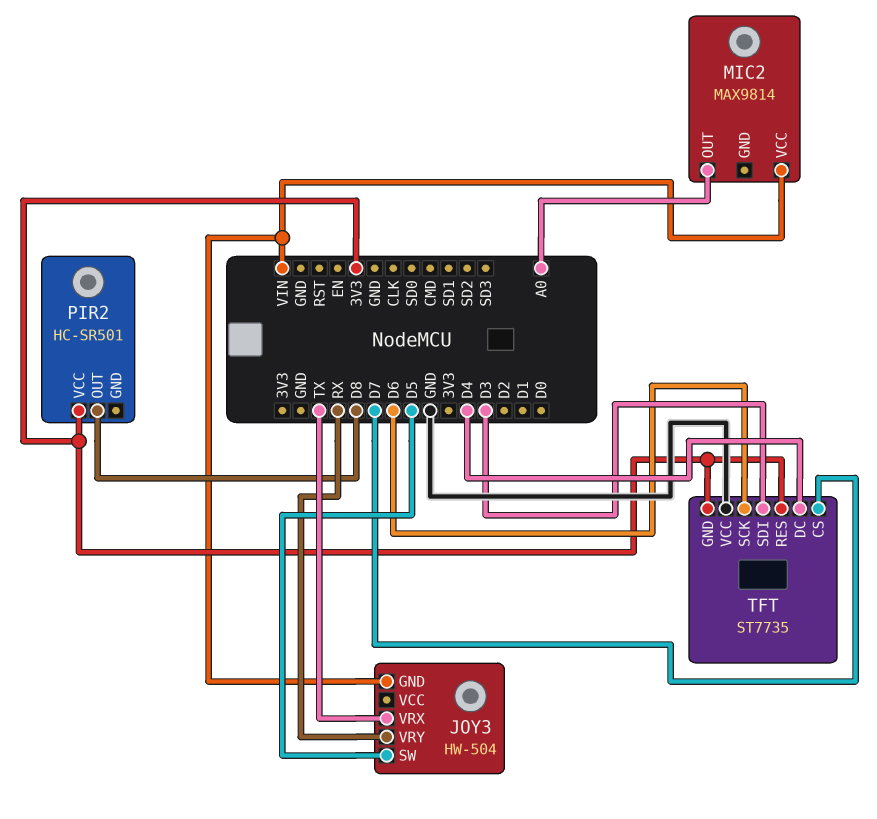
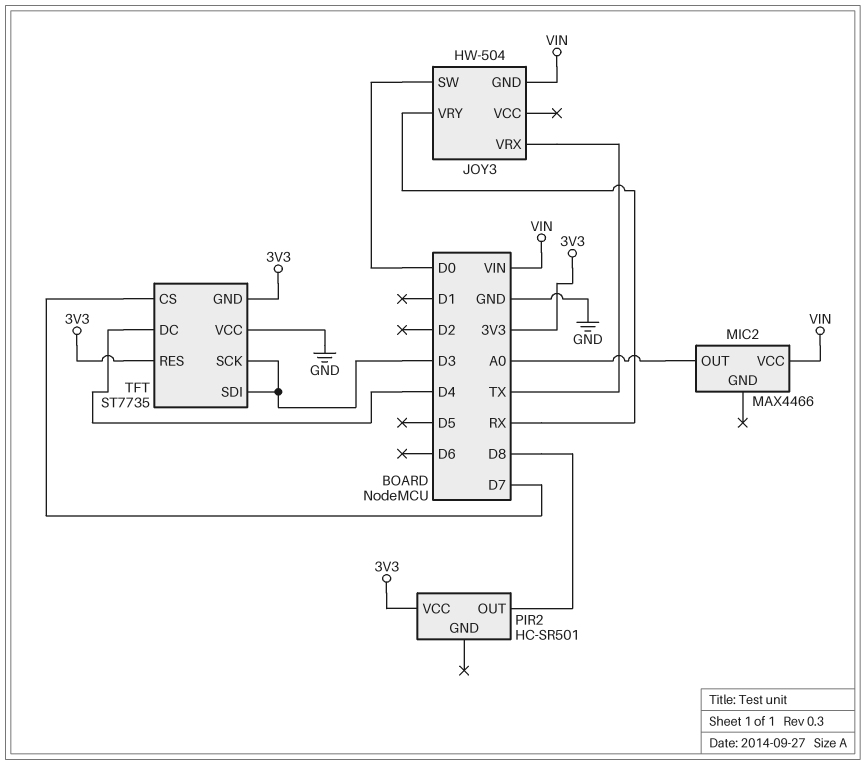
JOY3 pin SW: D5 -> D0
MIC2: MAX9814 -> MAX4466
TFT pin SCK: D6 -> D3

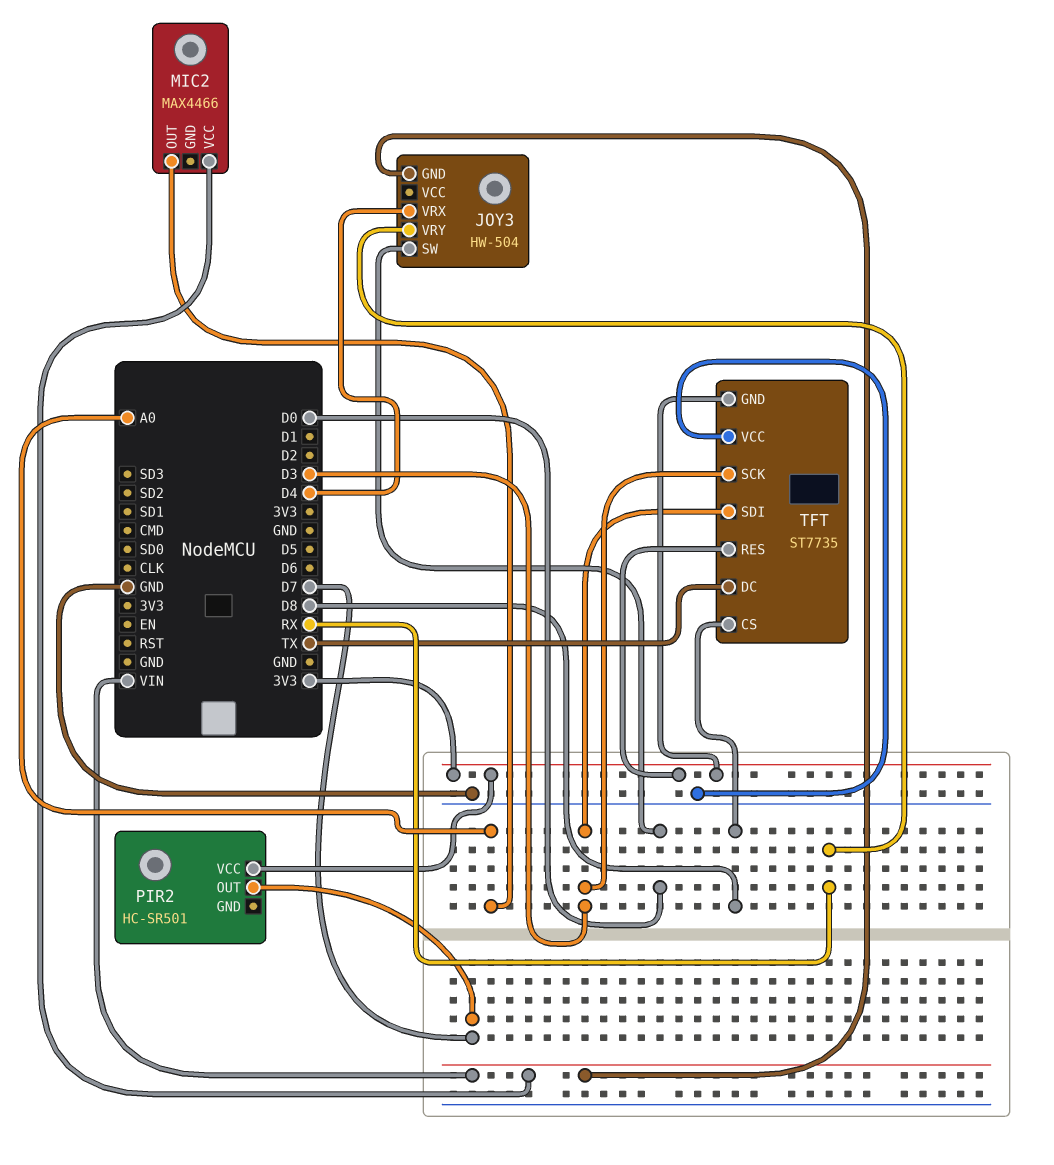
JOY3 pin VRX: TX -> D4
PIR2 pin OUT: D8 -> D7
TFT pin CS: D7 -> D8
TFT pin DC: D4 -> TX

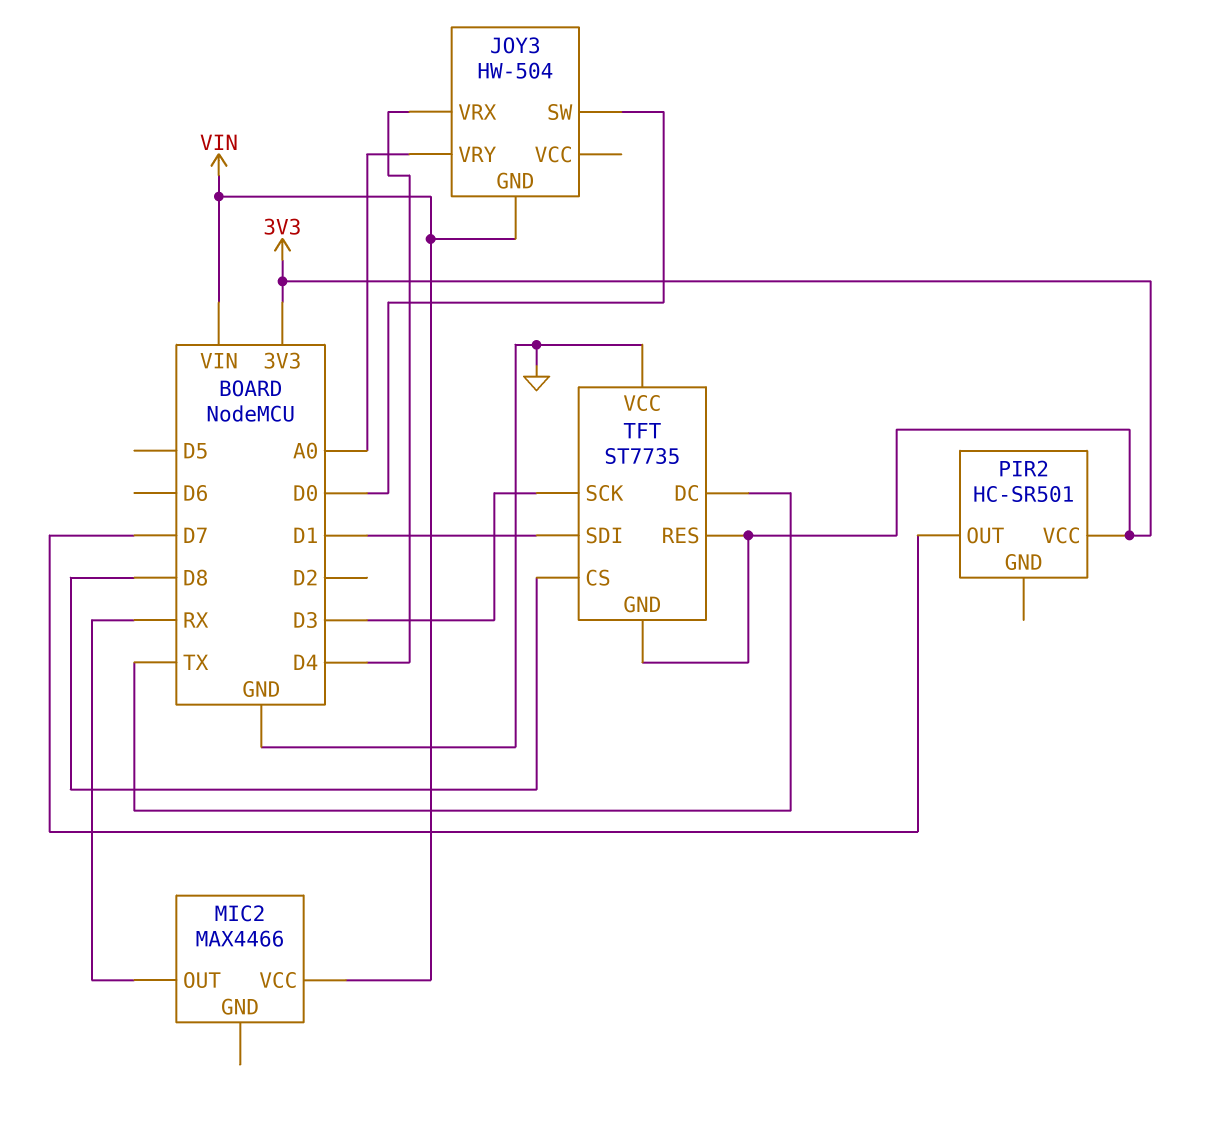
JOY3 pin VRY: RX -> A0
MIC2 pin OUT: A0 -> RX
TFT pin SDI: D3 -> D1

